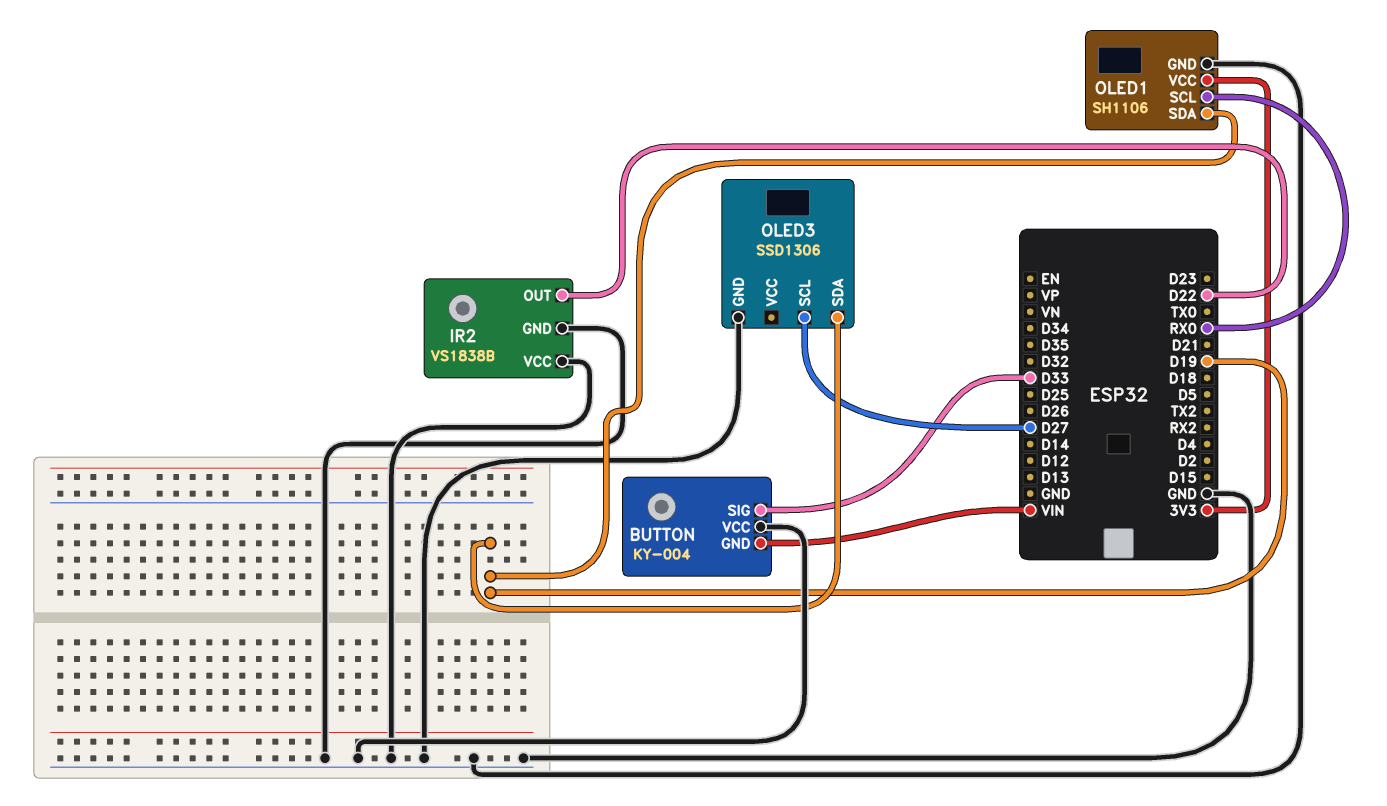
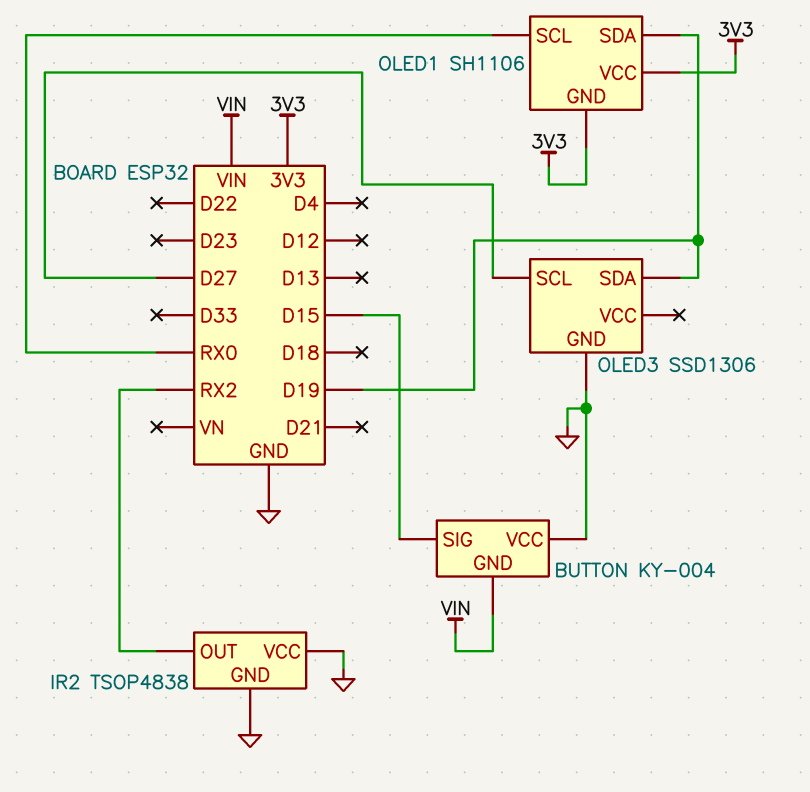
BUTTON pin SIG: D33 -> D15
IR2: VS1838B -> TSOP4838
IR2 pin OUT: D22 -> RX2
OLED1 pin GND: GND -> 3V3

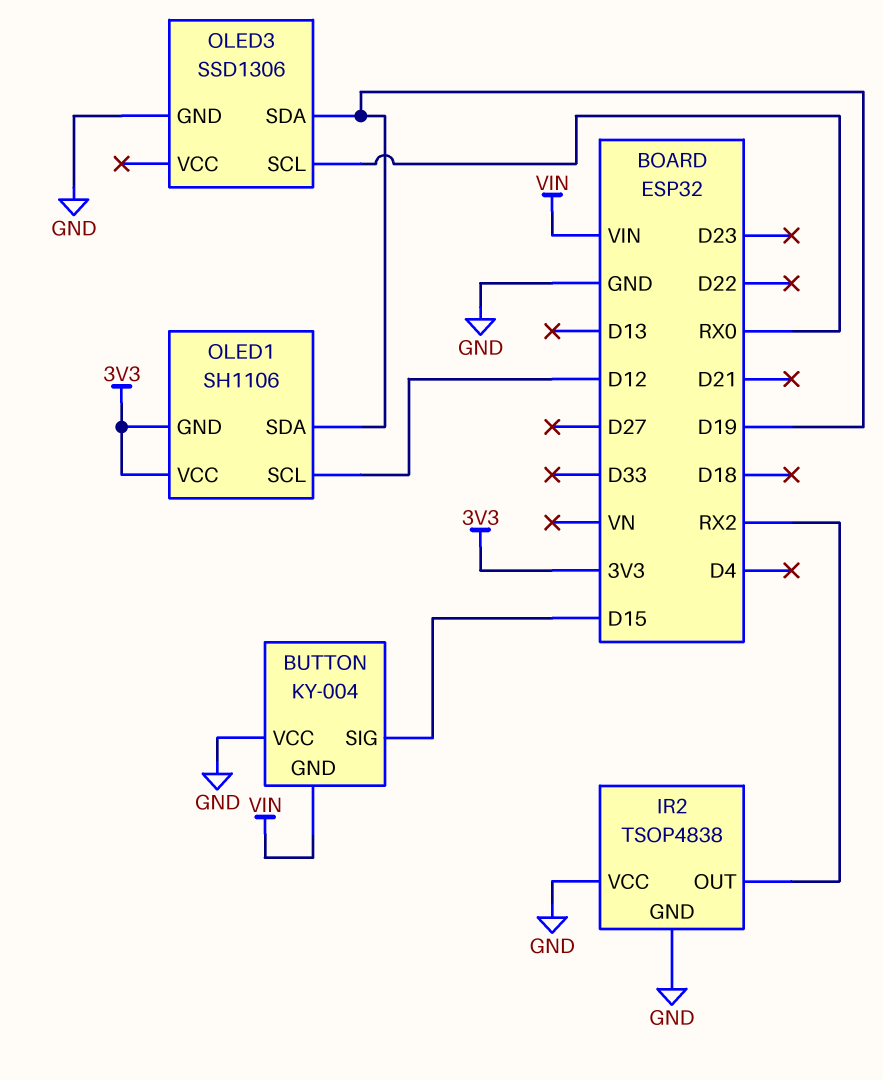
OLED1 pin SCL: RX0 -> D12
OLED3 pin SCL: D27 -> RX0

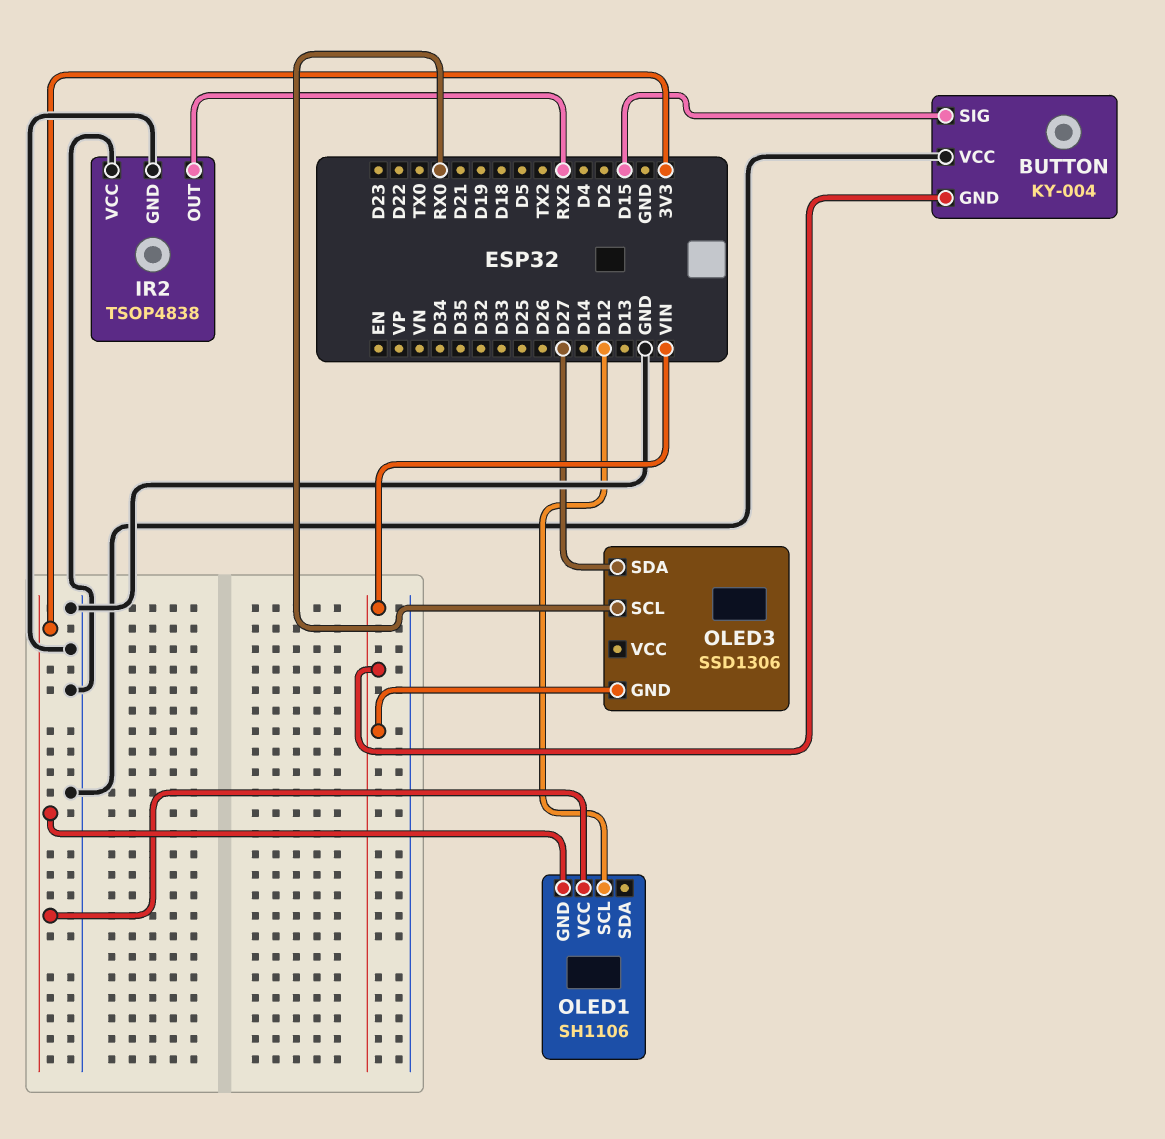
OLED1 pin SDA: D19 -> none
OLED3 pin GND: GND -> VIN
OLED3 pin SDA: D19 -> D27

